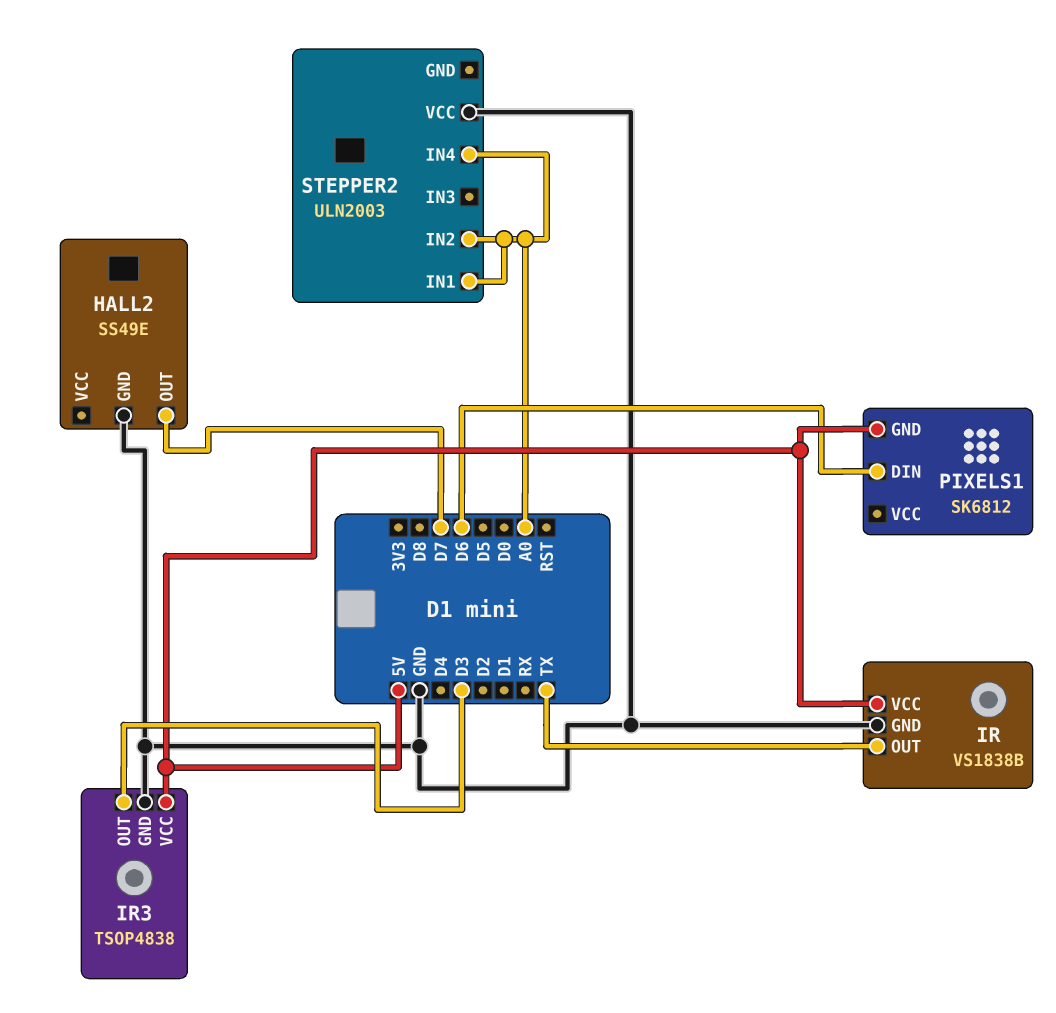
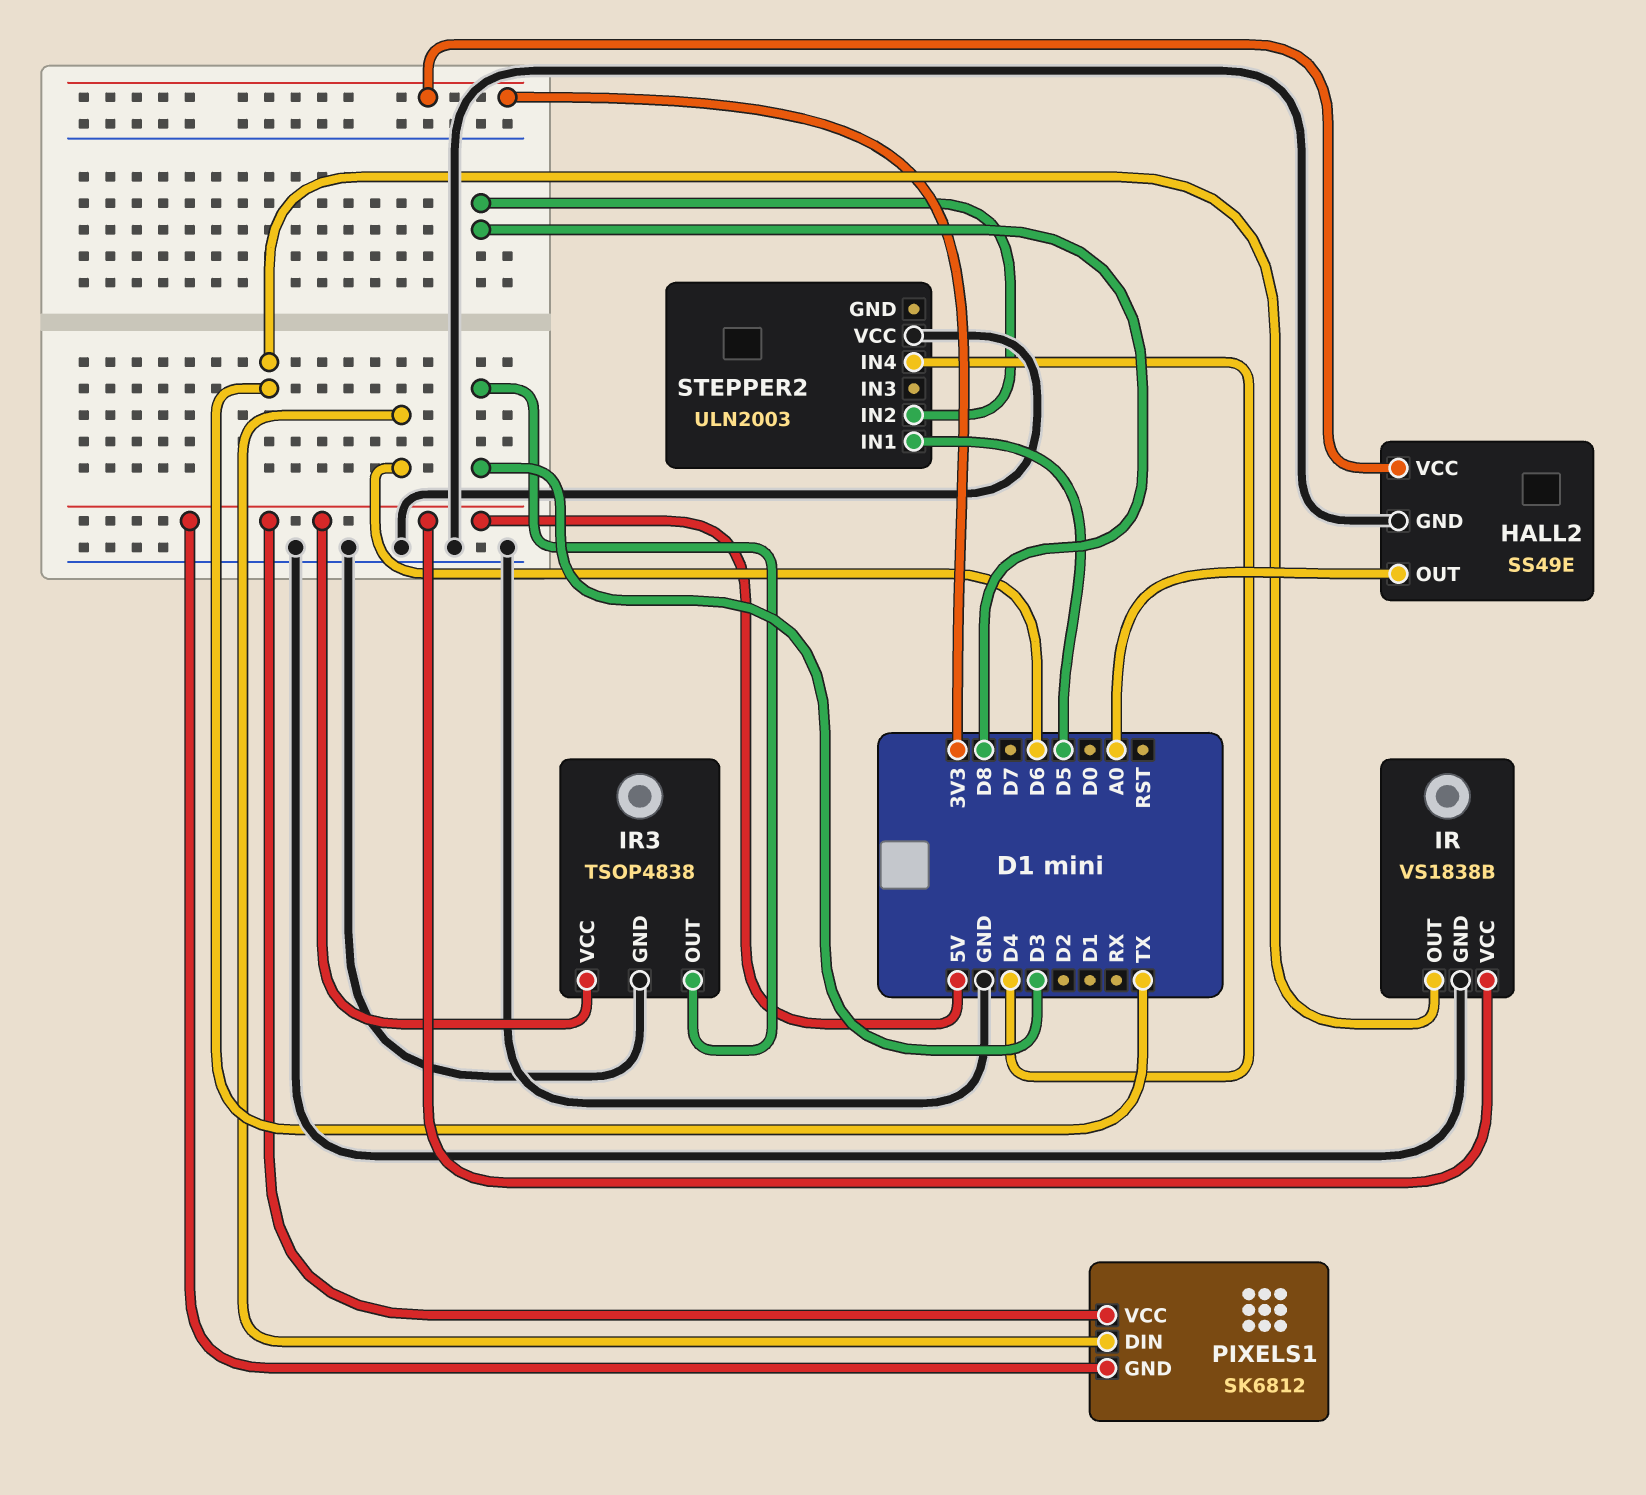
HALL2 pin OUT: D7 -> A0
HALL2 pin VCC: none -> 3V3
PIXELS1 pin VCC: none -> 5V
STEPPER2 pin IN1: A0 -> D5
STEPPER2 pin IN2: A0 -> D8
STEPPER2 pin IN4: A0 -> D4

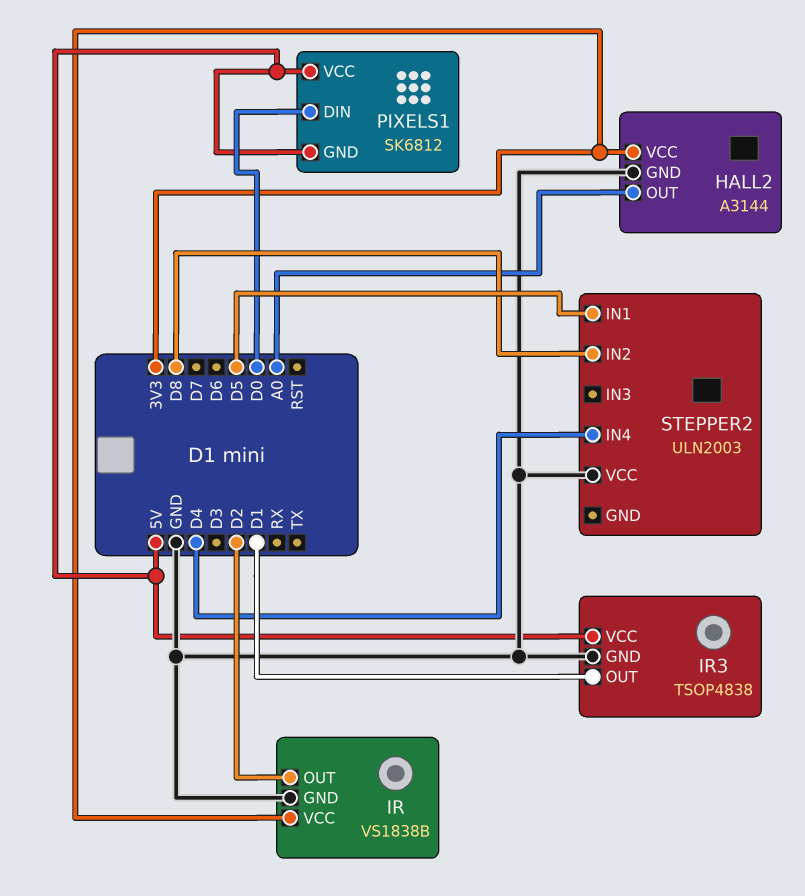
HALL2: SS49E -> A3144
IR pin OUT: TX -> D2
IR pin VCC: 5V -> 3V3
IR3 pin OUT: D3 -> D1
PIXELS1 pin DIN: D6 -> D0

